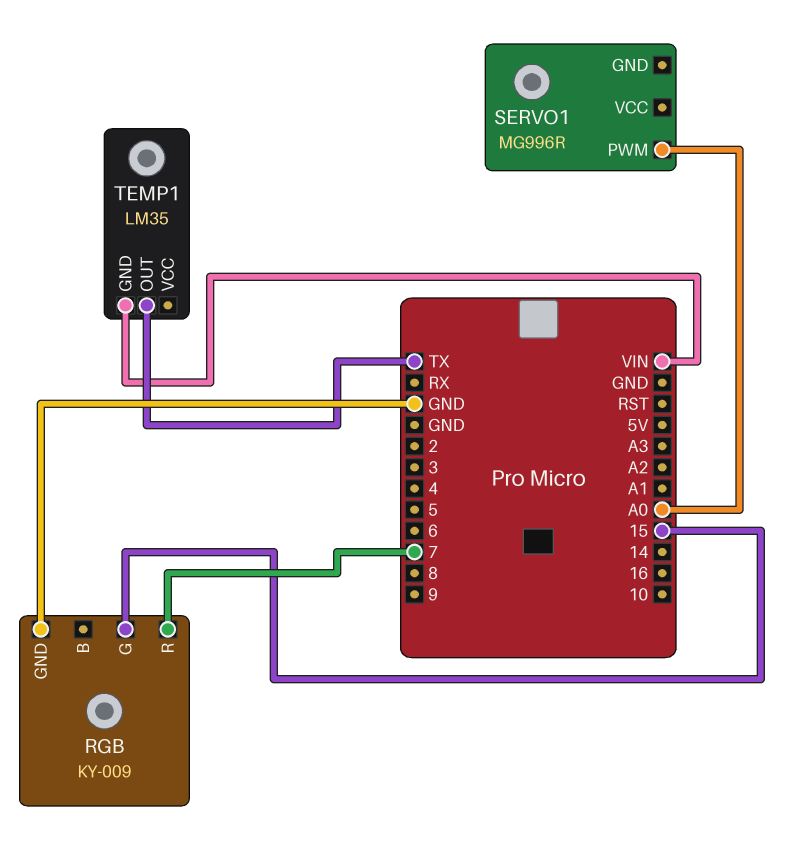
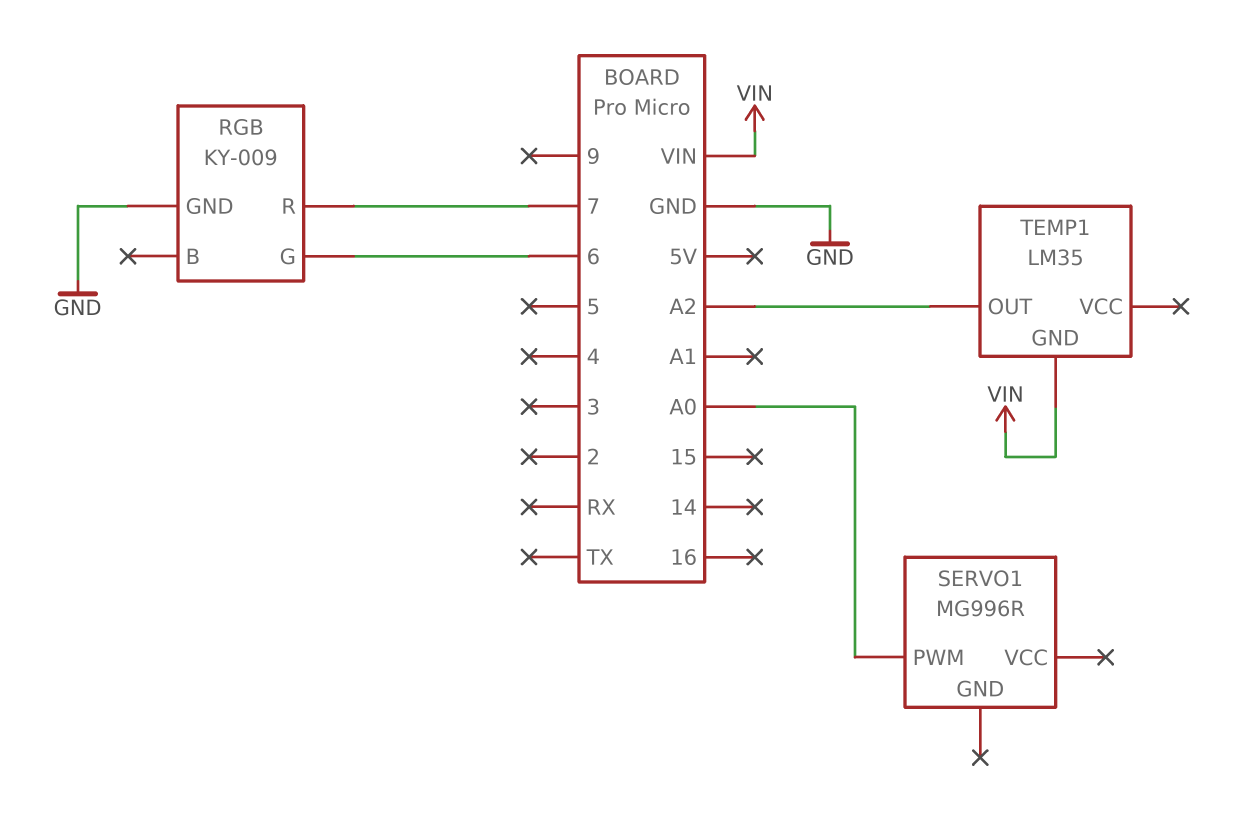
RGB pin G: 15 -> 6
TEMP1 pin OUT: TX -> A2

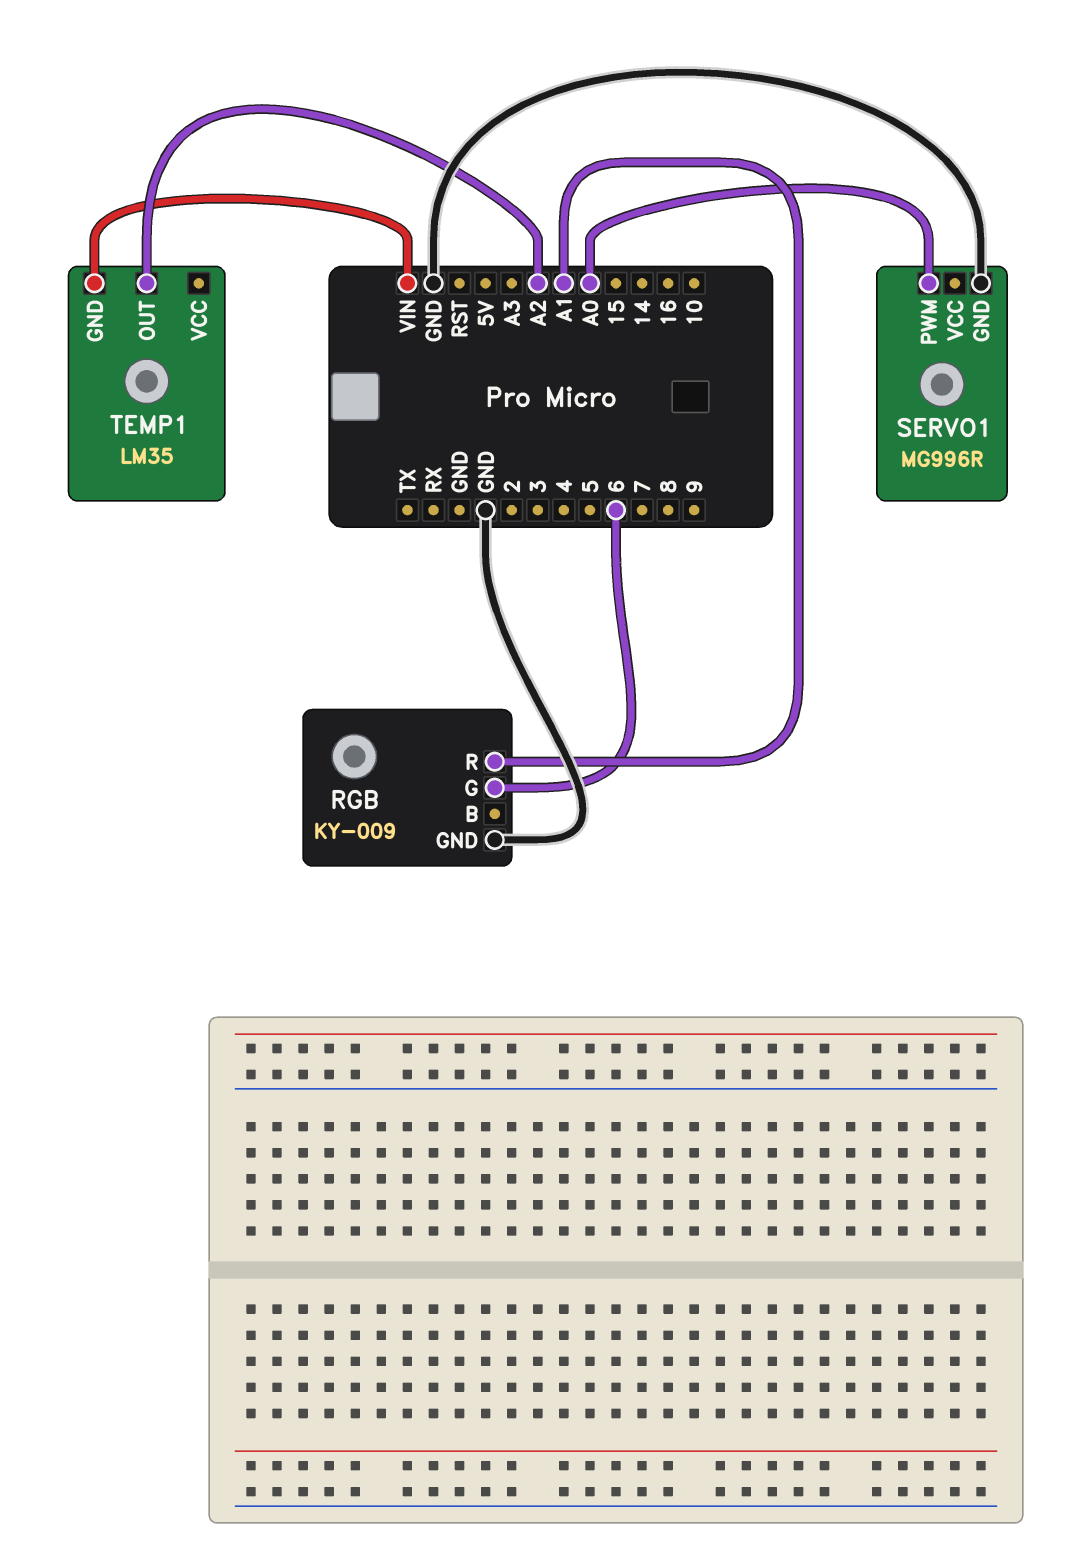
RGB pin R: 7 -> A1
SERVO1 pin GND: none -> GND

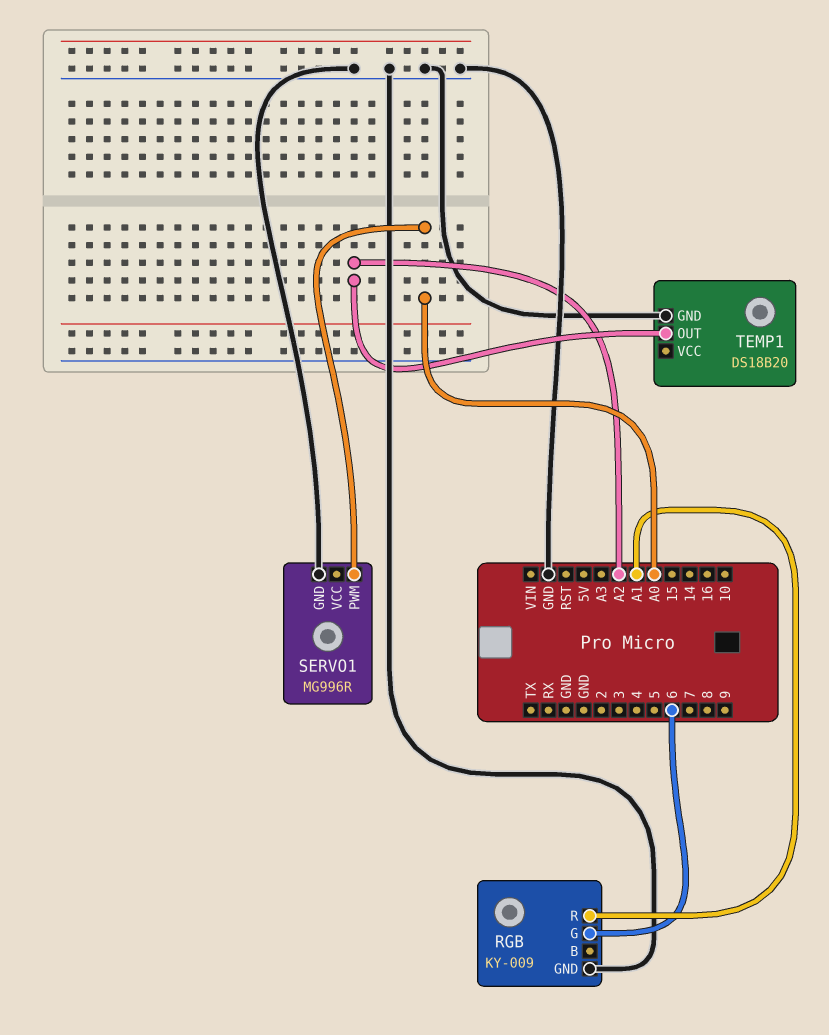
TEMP1: LM35 -> DS18B20
TEMP1 pin GND: VIN -> GND

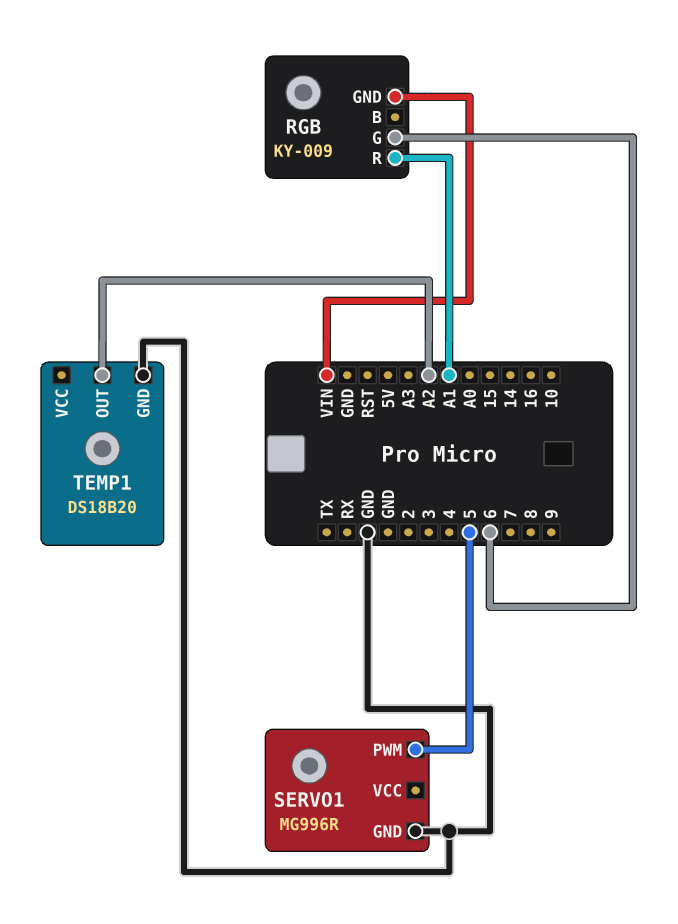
RGB pin GND: GND -> VIN
SERVO1 pin PWM: A0 -> 5

